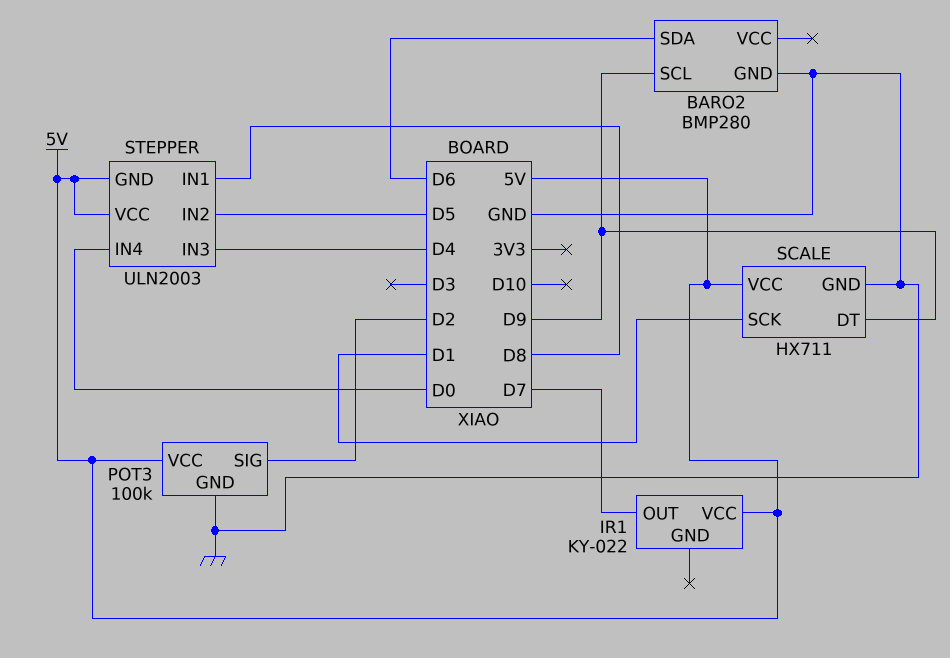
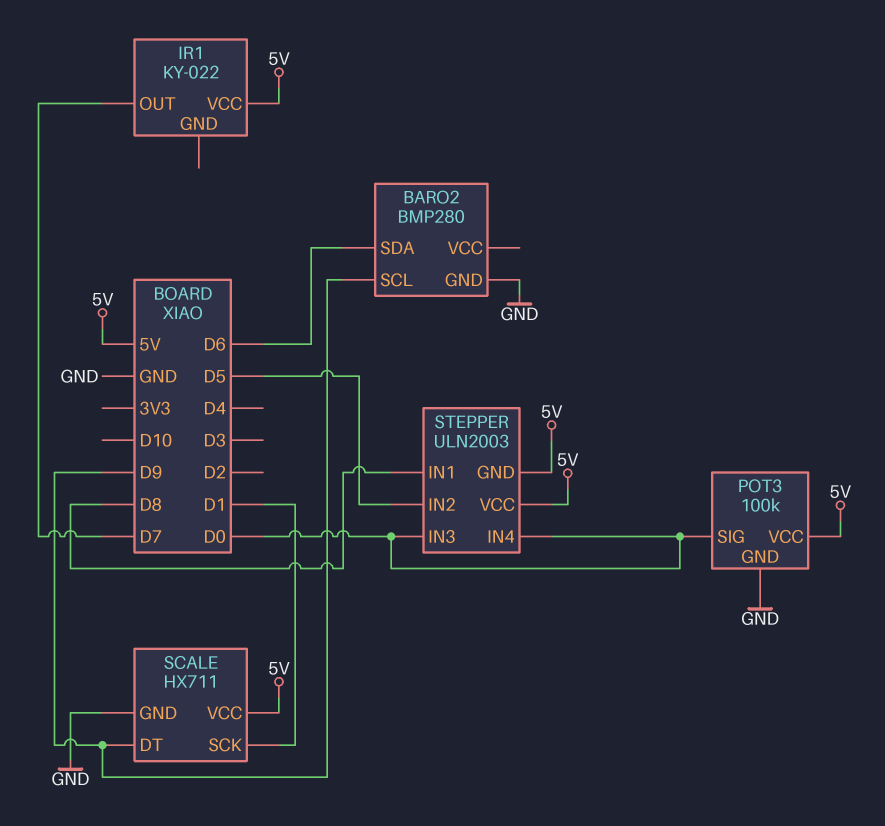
POT3 pin SIG: D2 -> D0
STEPPER pin IN3: D4 -> D0

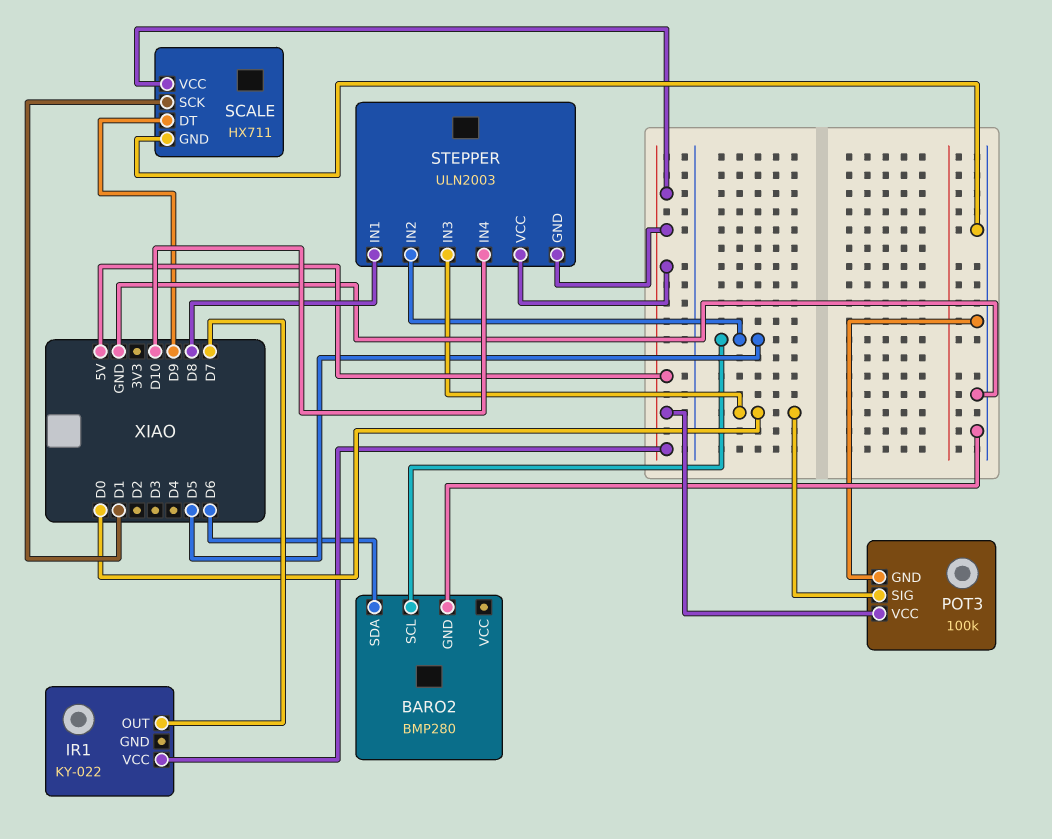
BARO2 pin SCL: D9 -> D5
STEPPER pin IN4: D0 -> D10

